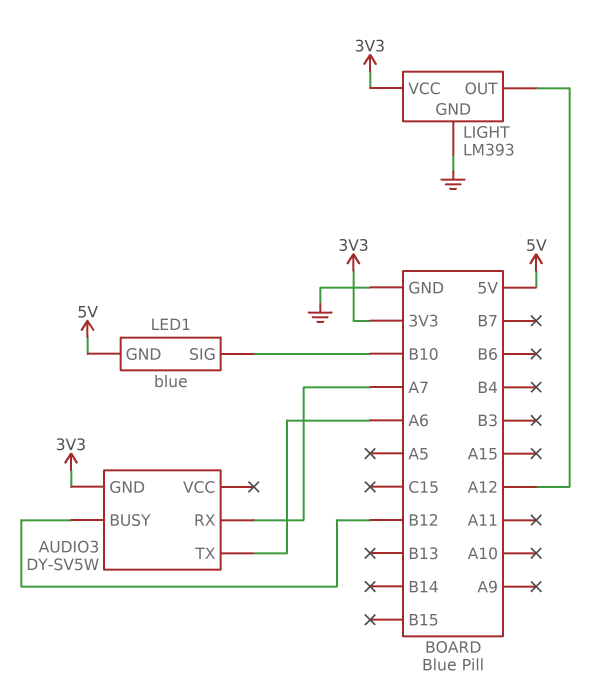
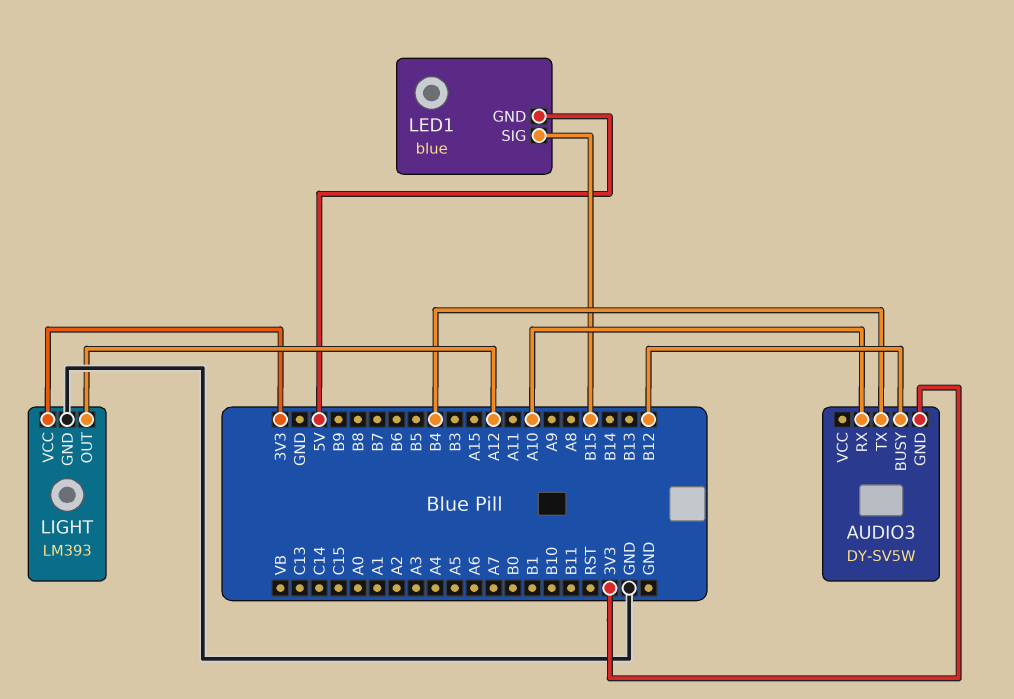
AUDIO3 pin RX: A7 -> A10
AUDIO3 pin TX: A6 -> B4
LED1 pin SIG: B10 -> B15

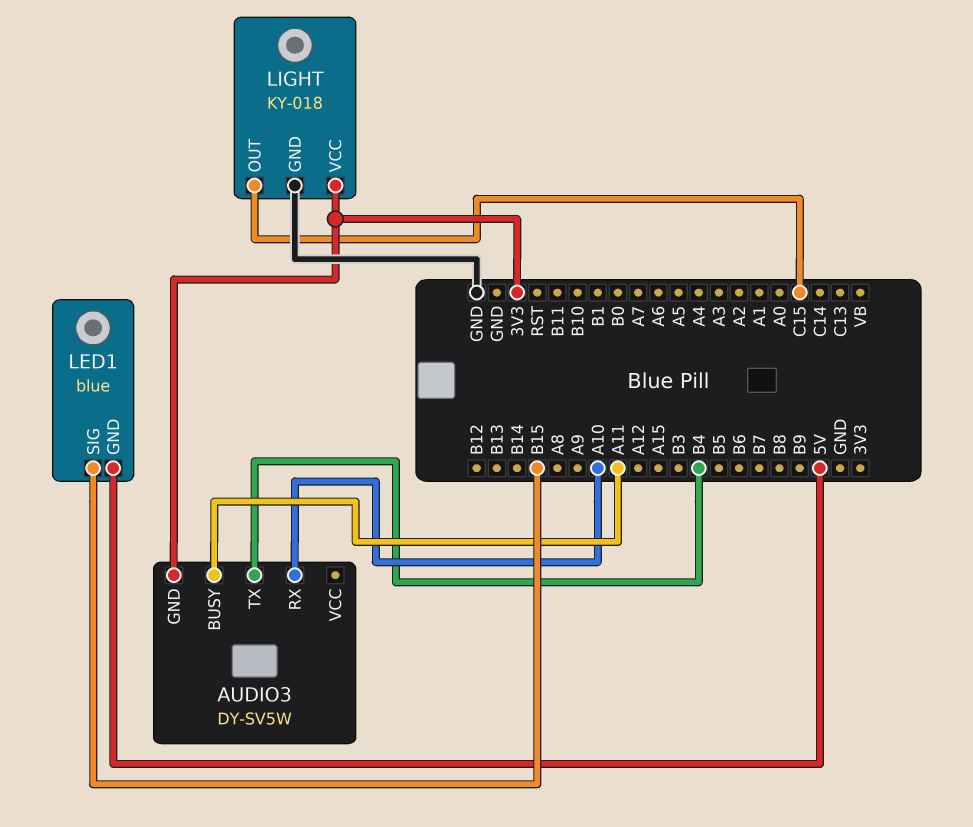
AUDIO3 pin BUSY: B12 -> A11
LIGHT: LM393 -> KY-018
LIGHT pin OUT: A12 -> C15

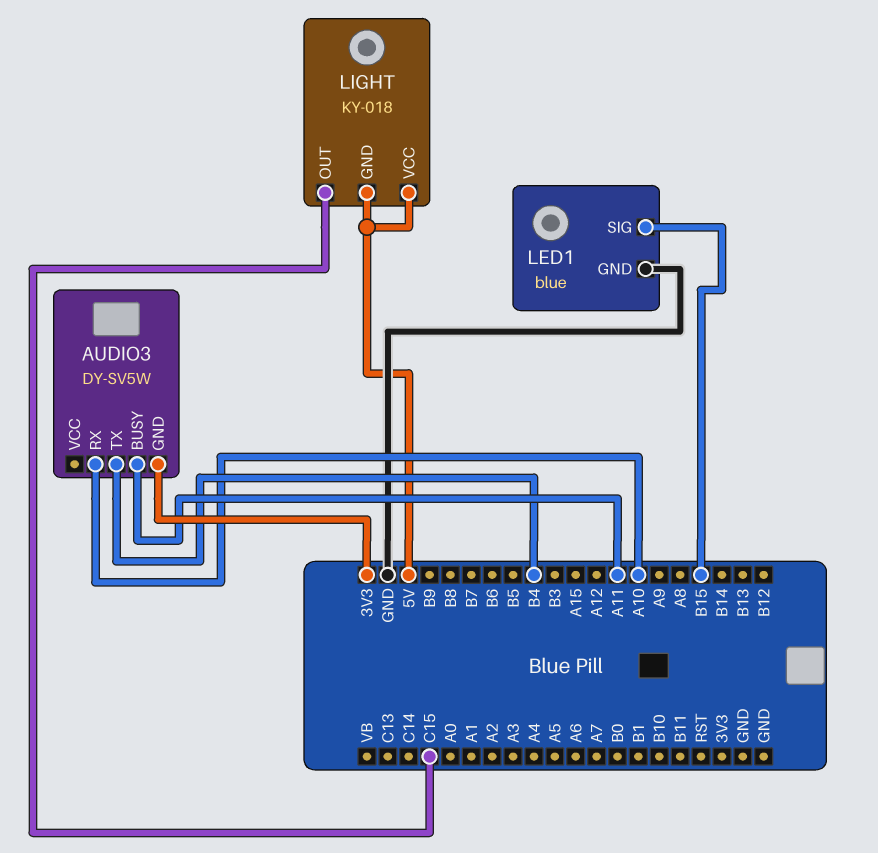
LED1 pin GND: 5V -> GND
LIGHT pin GND: GND -> 5V
LIGHT pin VCC: 3V3 -> 5V

